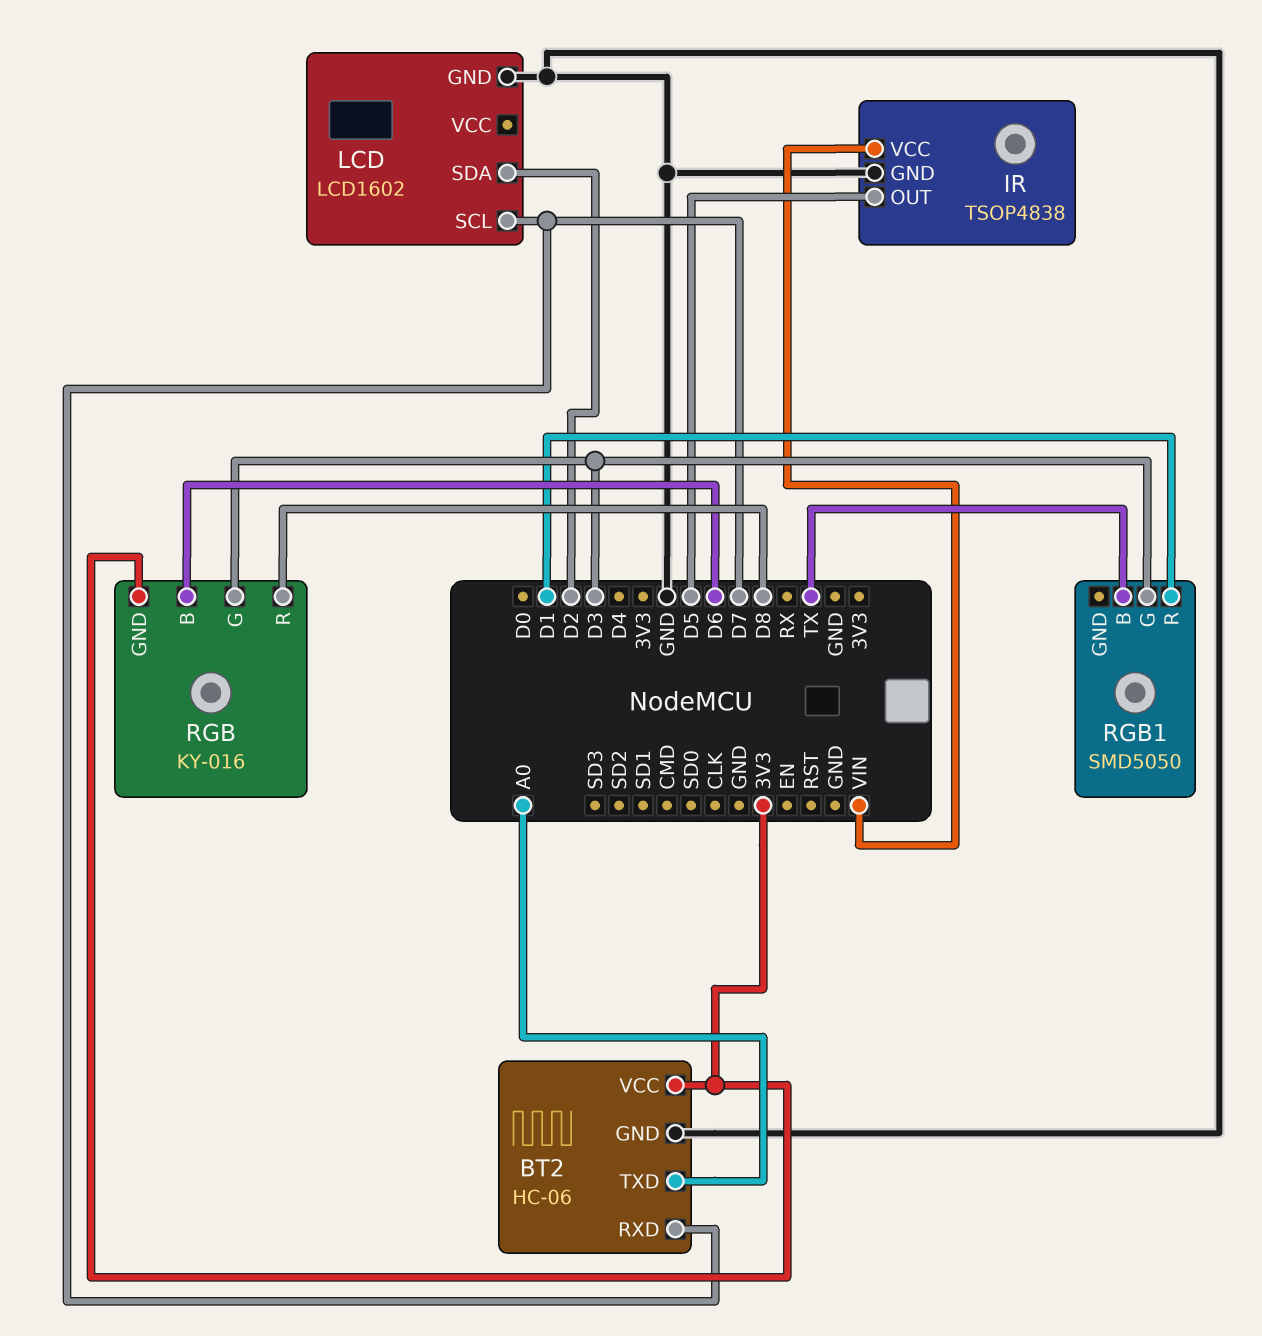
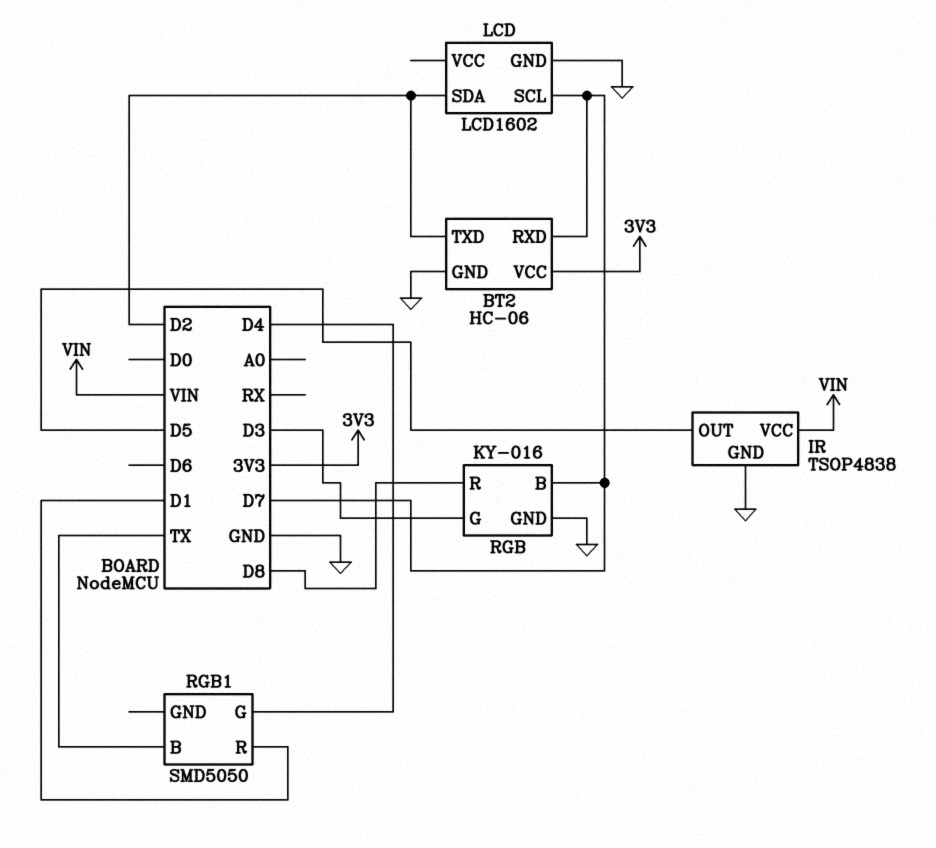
BT2 pin TXD: A0 -> D2
RGB pin B: D6 -> D7
RGB pin GND: 3V3 -> GND
RGB1 pin G: D3 -> D4

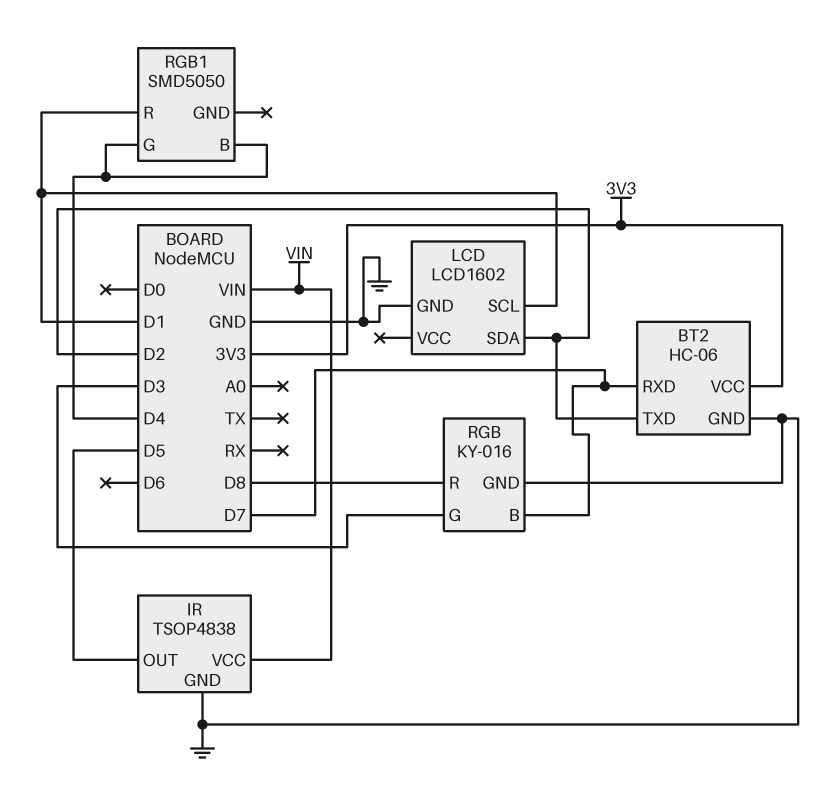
LCD pin SCL: D7 -> D1
RGB1 pin B: TX -> D4

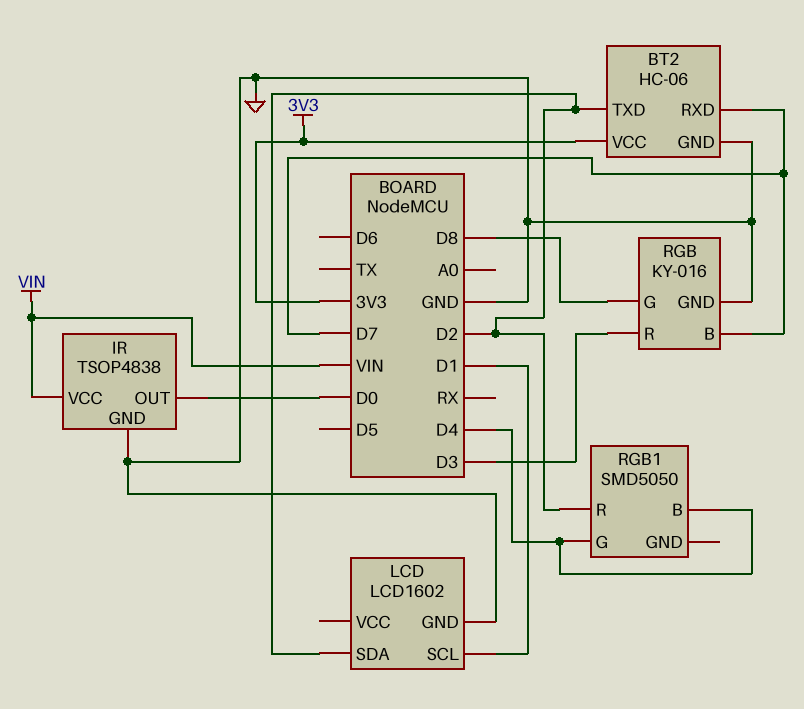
IR pin OUT: D5 -> D0
RGB pin G: D3 -> D8
RGB pin R: D8 -> D3
RGB1 pin R: D1 -> D2

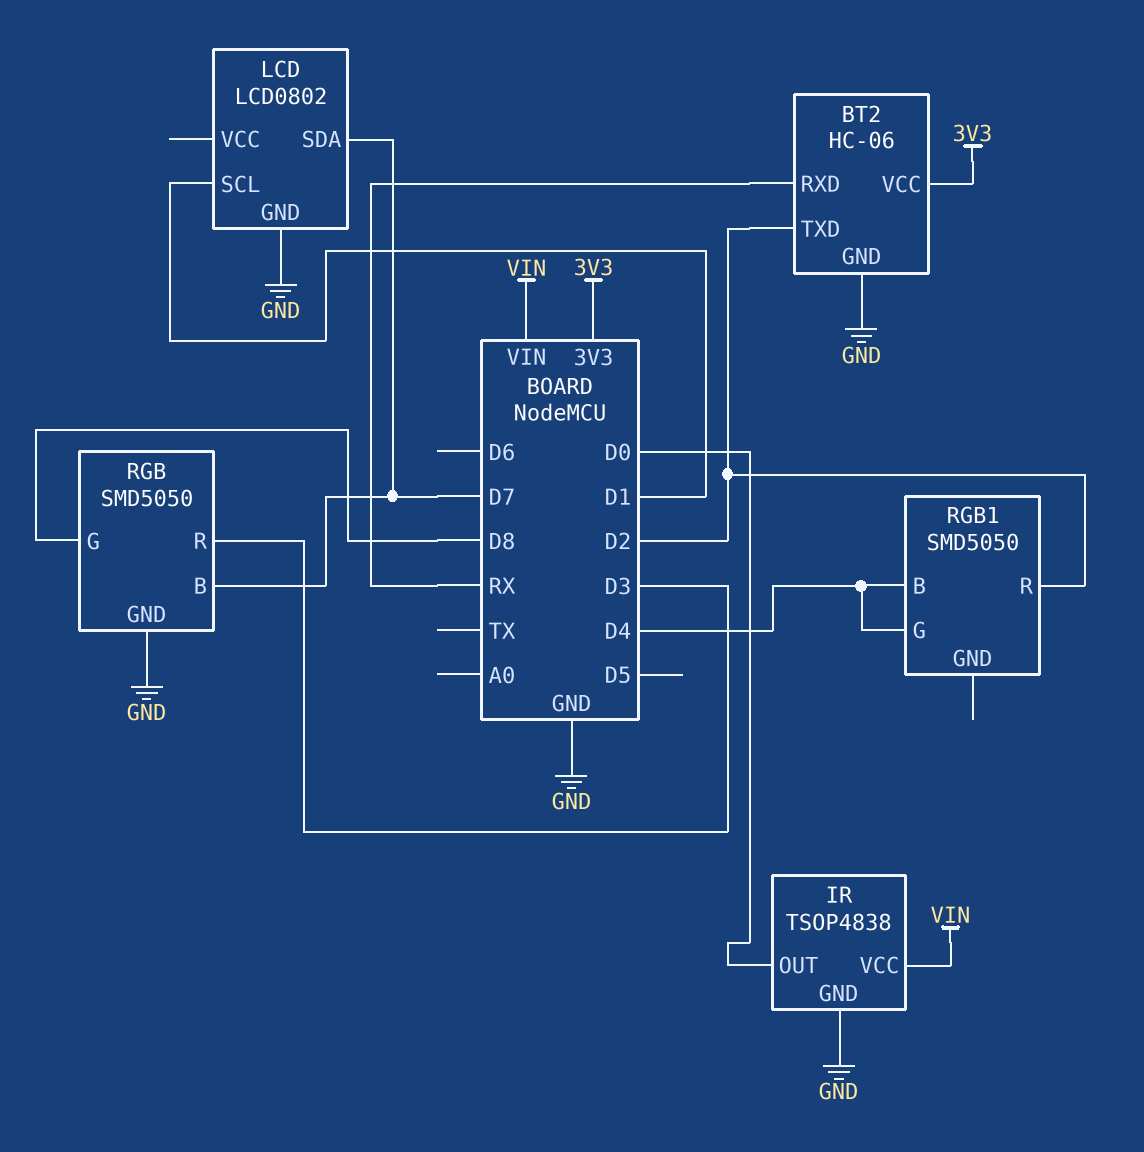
BT2 pin RXD: D7 -> RX
LCD: LCD1602 -> LCD0802
LCD pin SDA: D2 -> D7
RGB: KY-016 -> SMD5050

